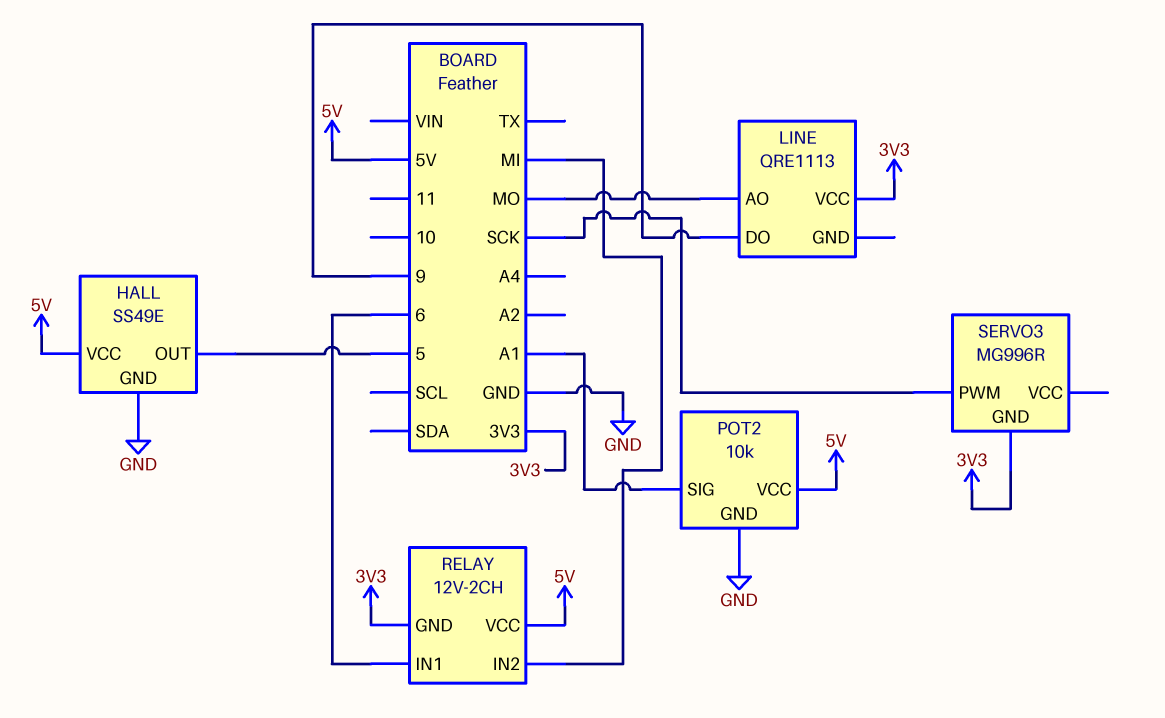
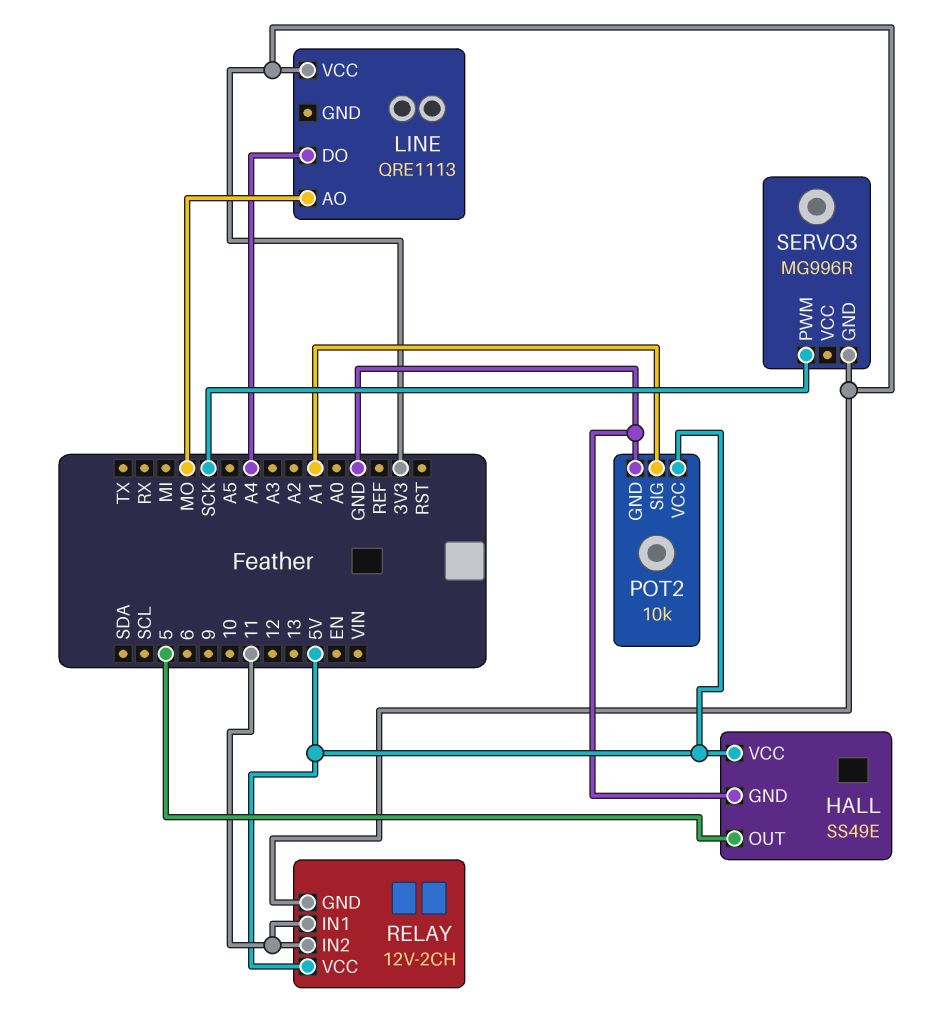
LINE pin DO: 9 -> A4
RELAY pin IN1: 6 -> 11
RELAY pin IN2: MI -> 11

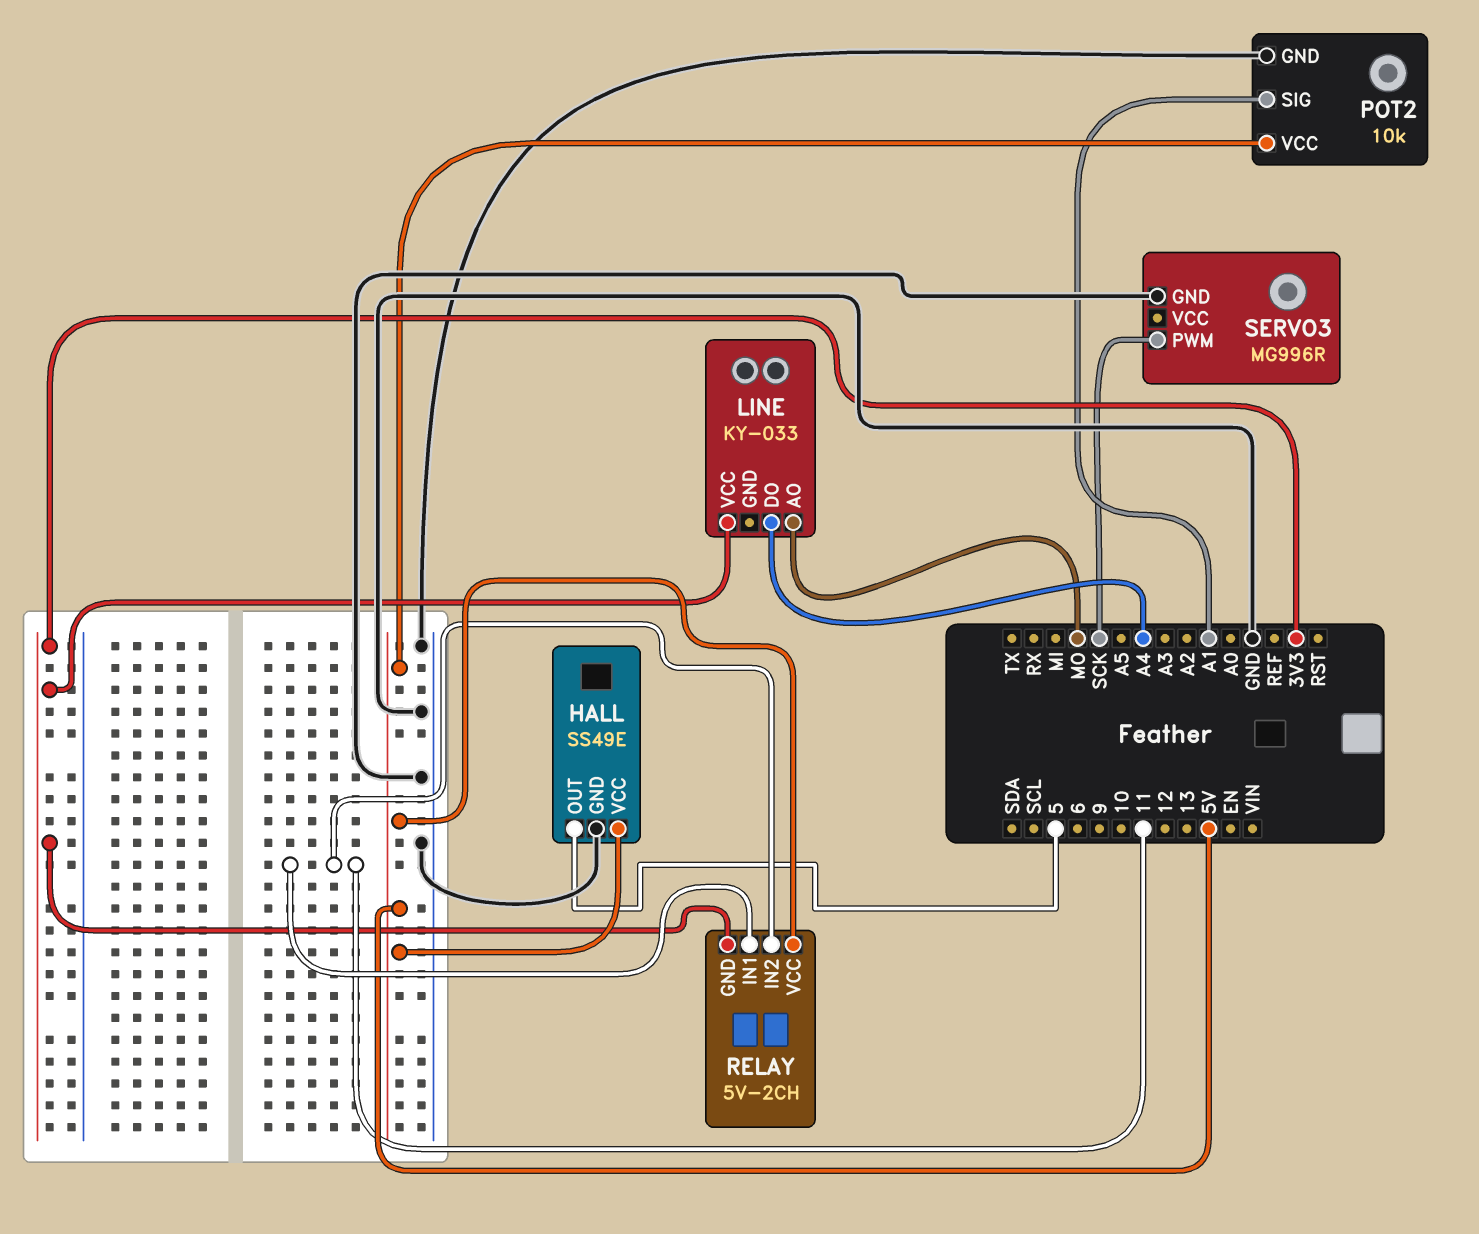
LINE: QRE1113 -> KY-033
RELAY: 12V-2CH -> 5V-2CH
SERVO3 pin GND: 3V3 -> GND

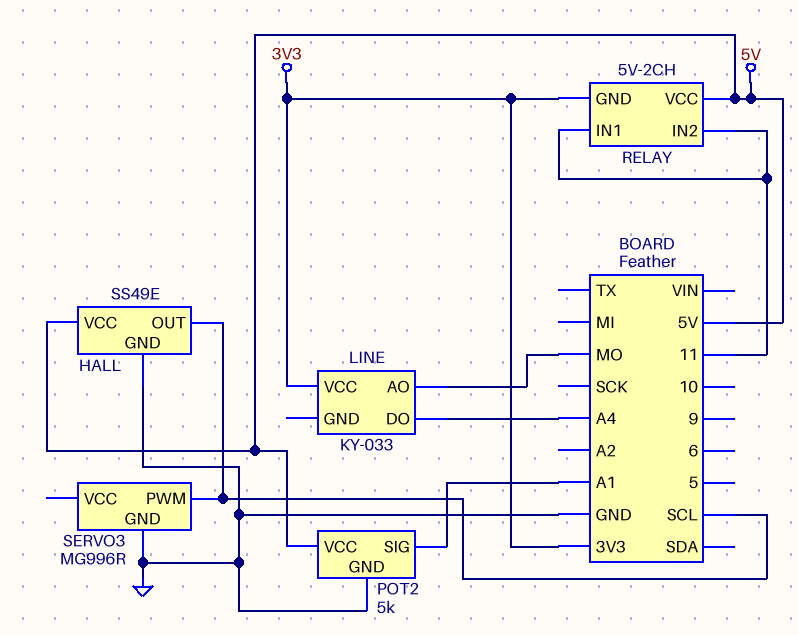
HALL pin OUT: 5 -> SCL
POT2: 10k -> 5k
SERVO3 pin PWM: SCK -> SCL

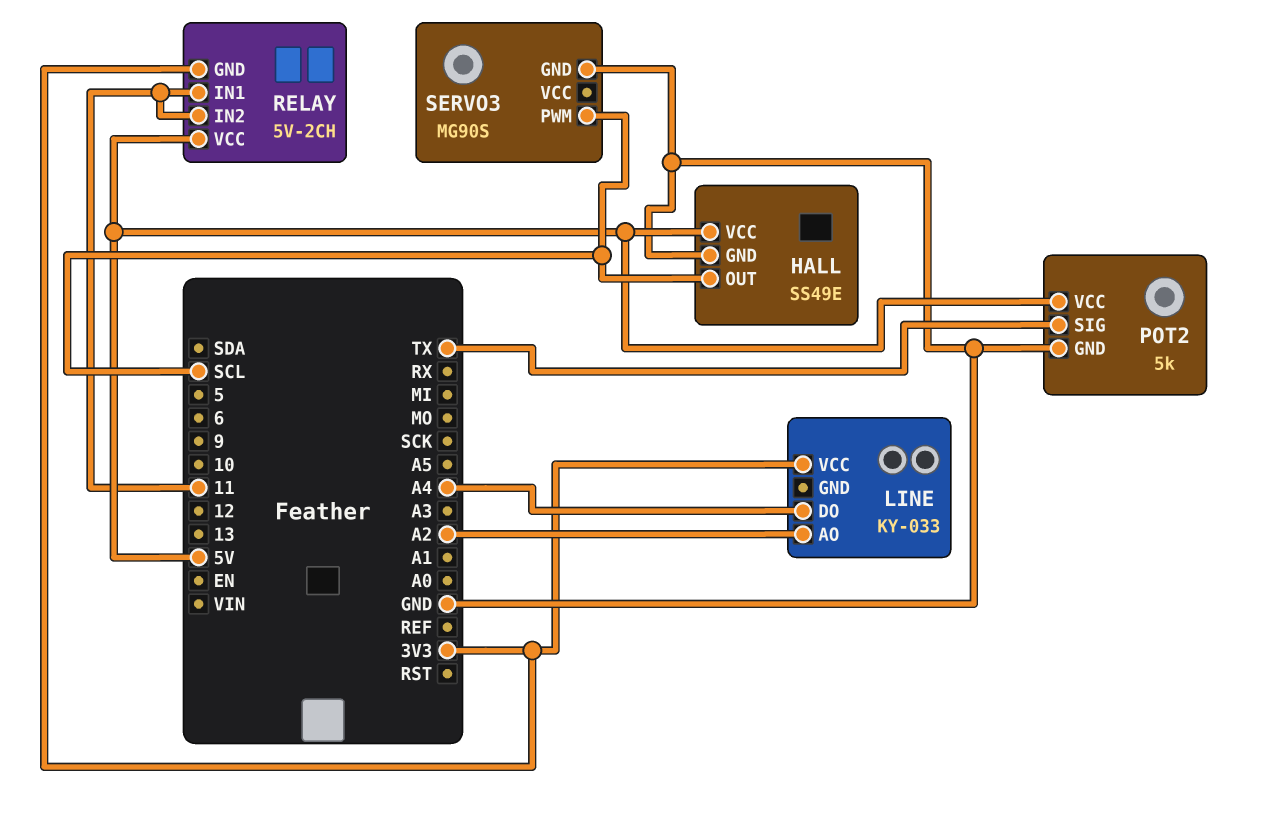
LINE pin AO: MO -> A2
POT2 pin SIG: A1 -> TX
SERVO3: MG996R -> MG90S

